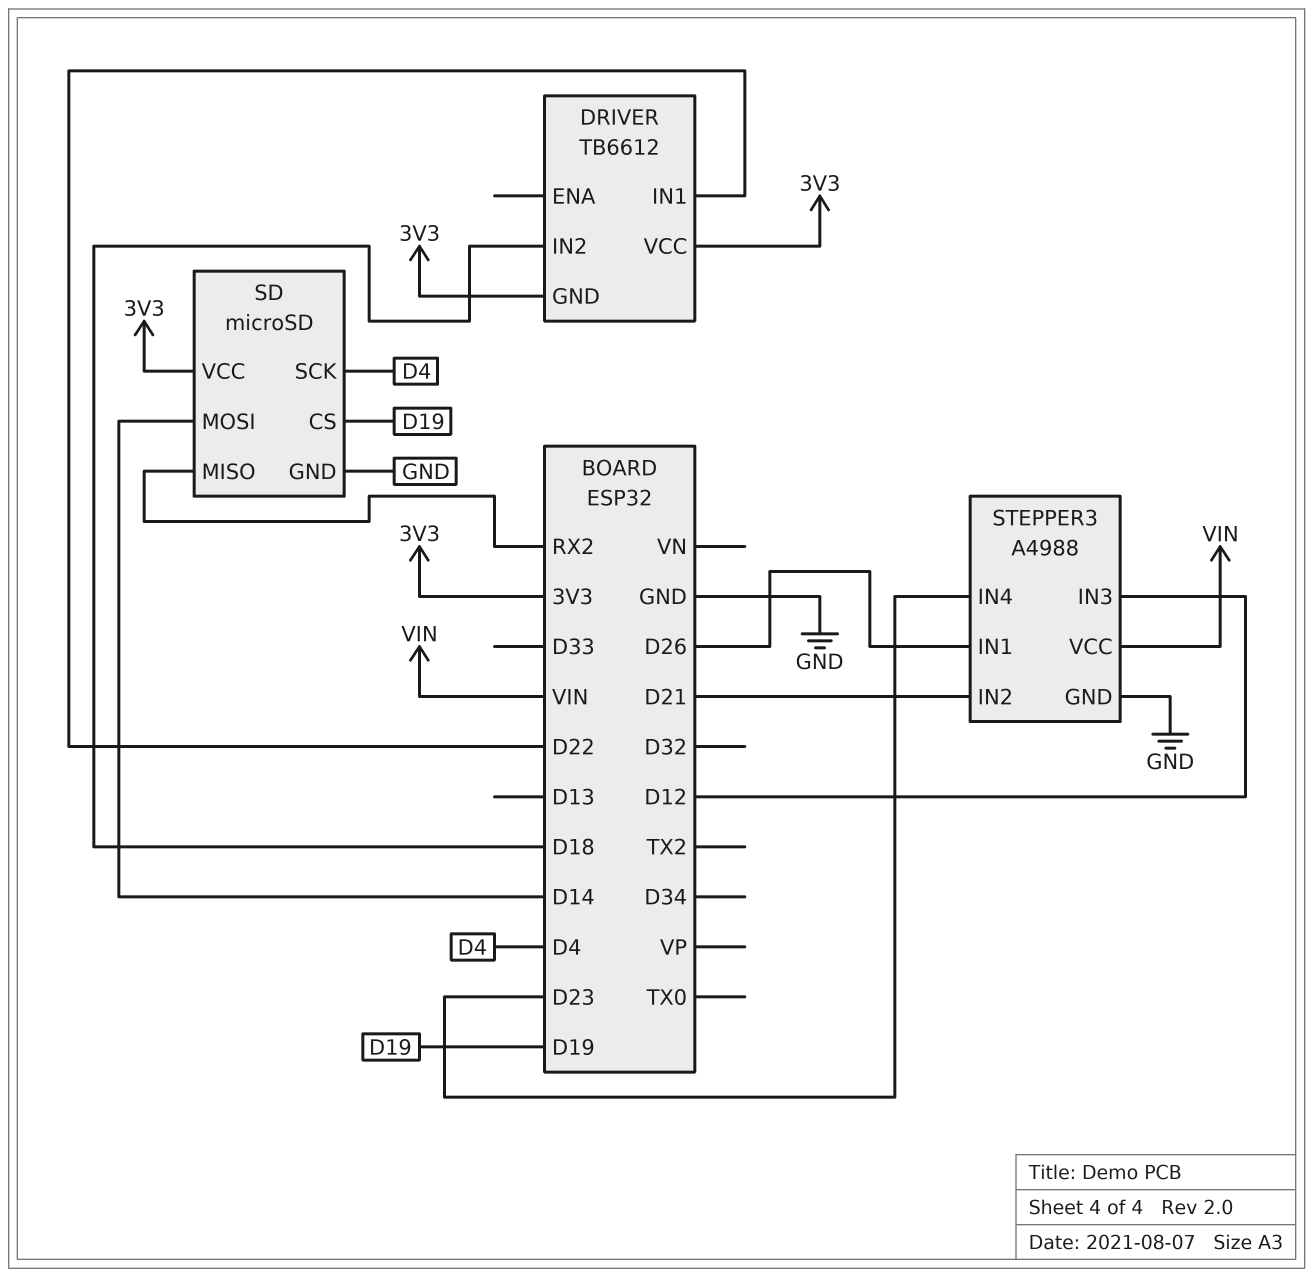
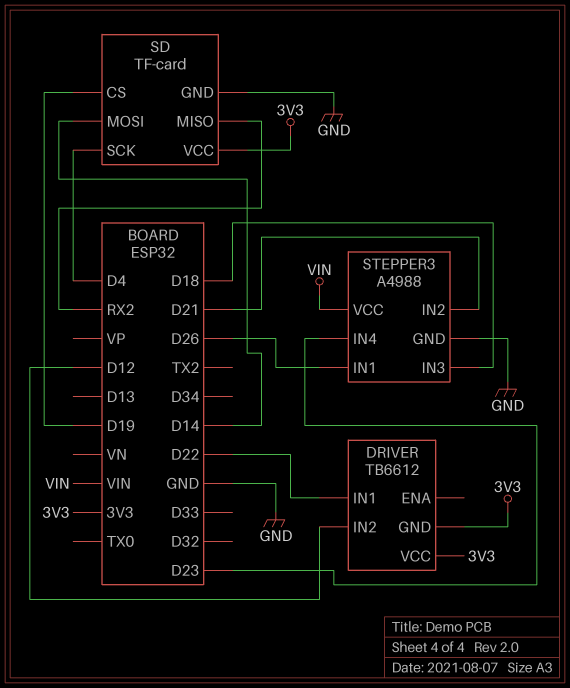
DRIVER pin IN2: D18 -> D12
SD: microSD -> TF-card
STEPPER3 pin IN3: D12 -> D18

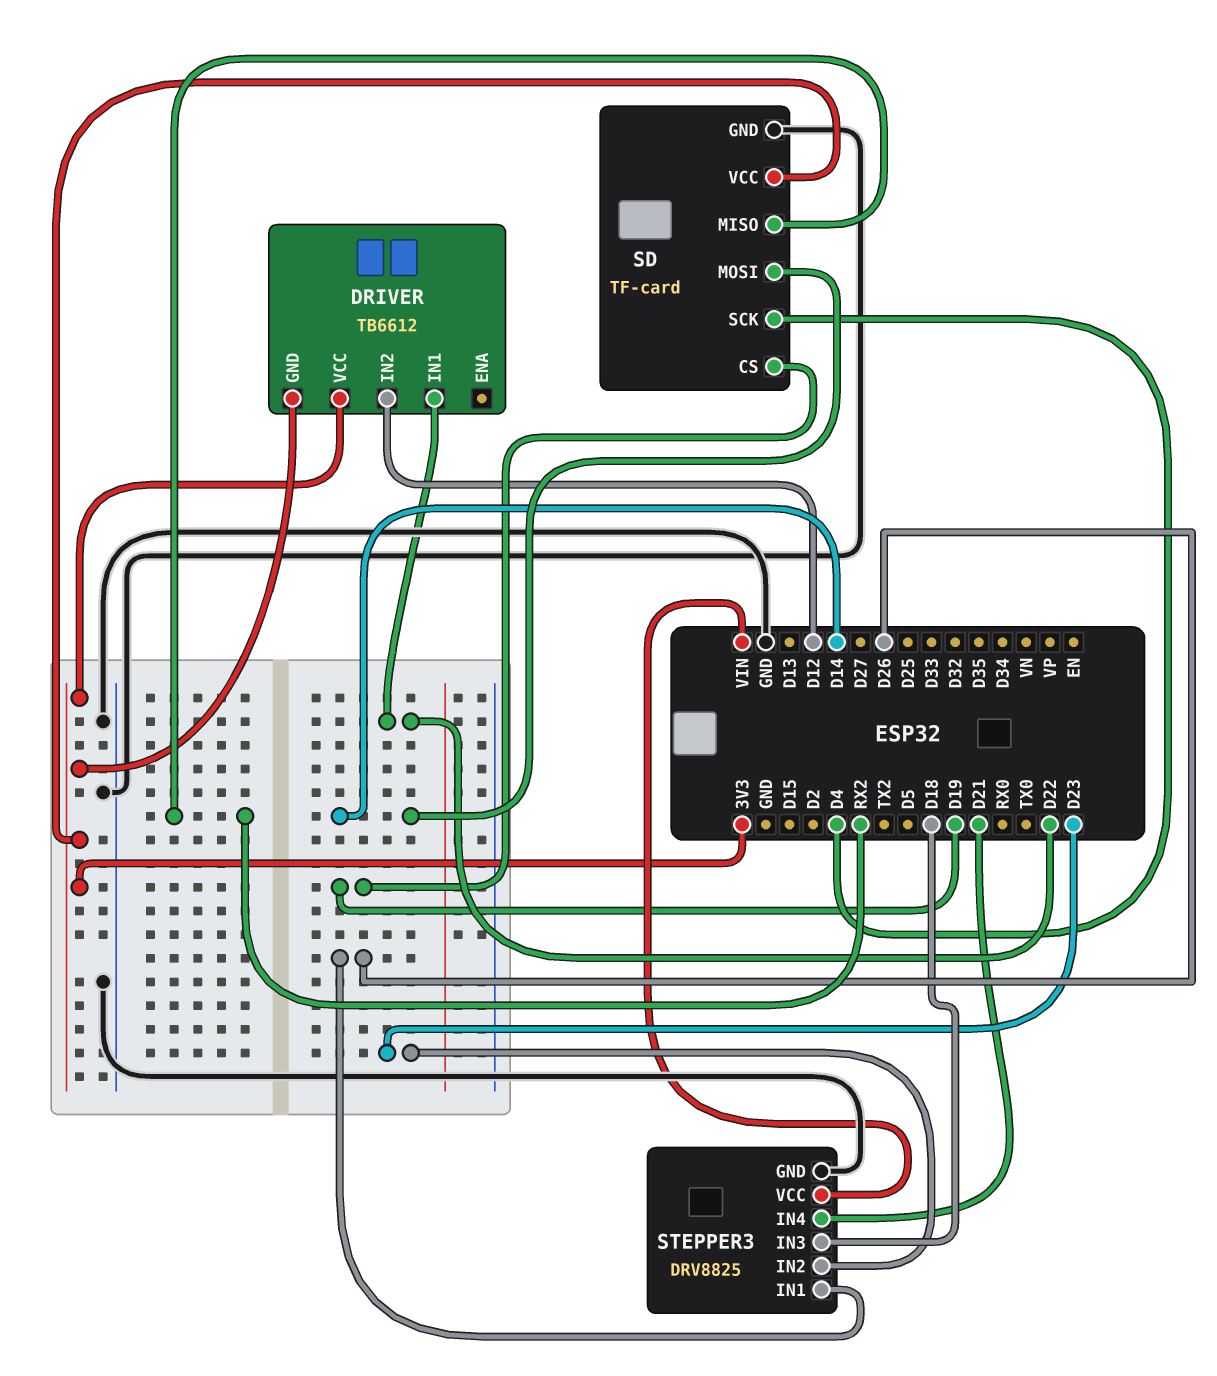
STEPPER3: A4988 -> DRV8825
STEPPER3 pin IN2: D21 -> D23
STEPPER3 pin IN4: D23 -> D21

